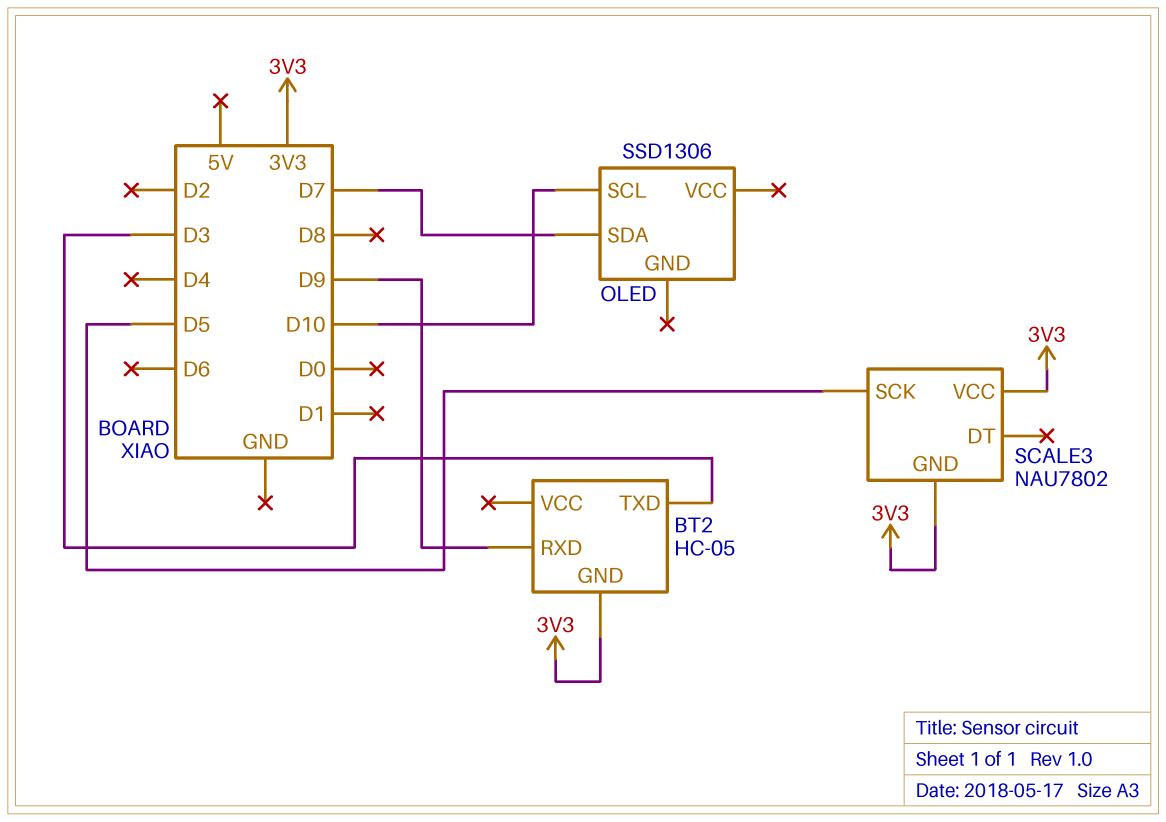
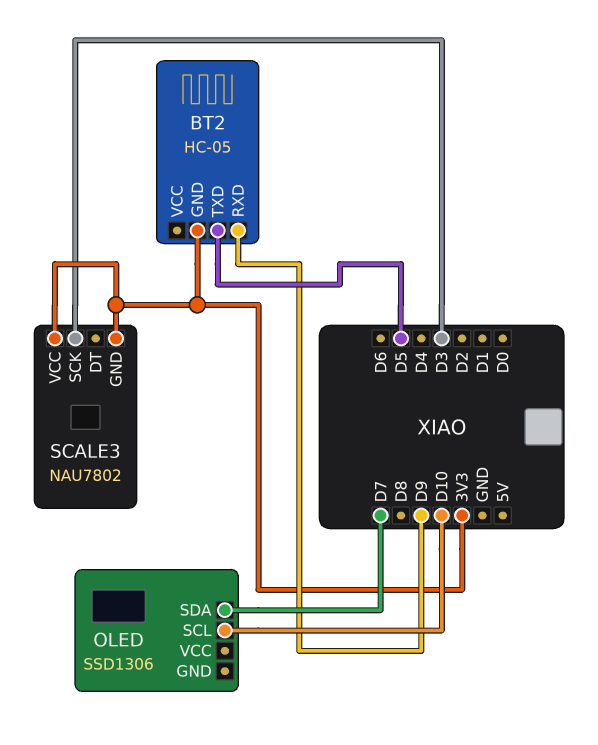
BT2 pin TXD: D3 -> D5
SCALE3 pin SCK: D5 -> D3

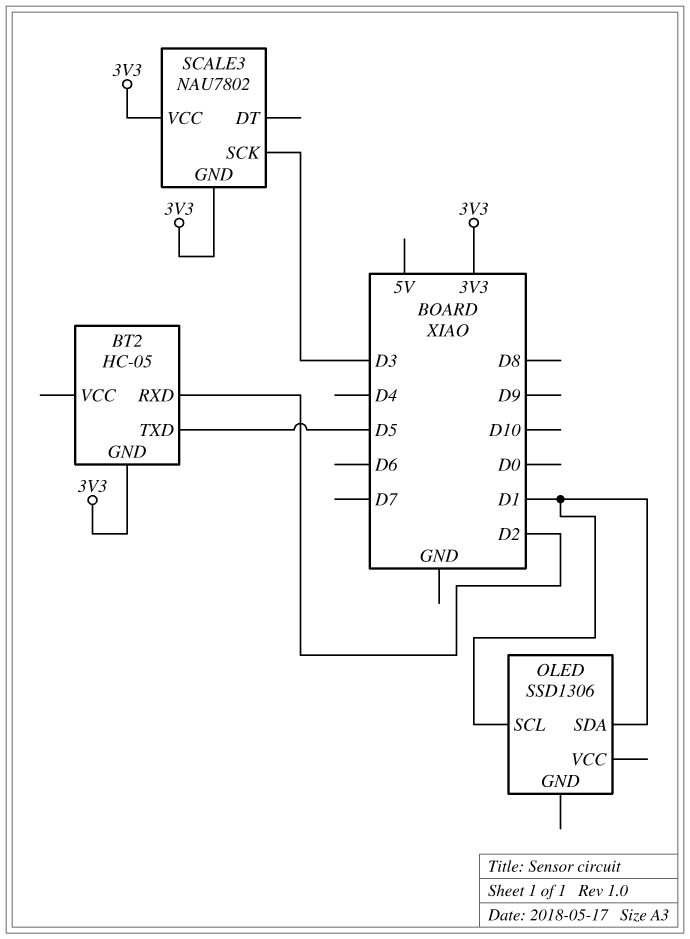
BT2 pin RXD: D9 -> D2
OLED pin SCL: D10 -> D1
OLED pin SDA: D7 -> D1

